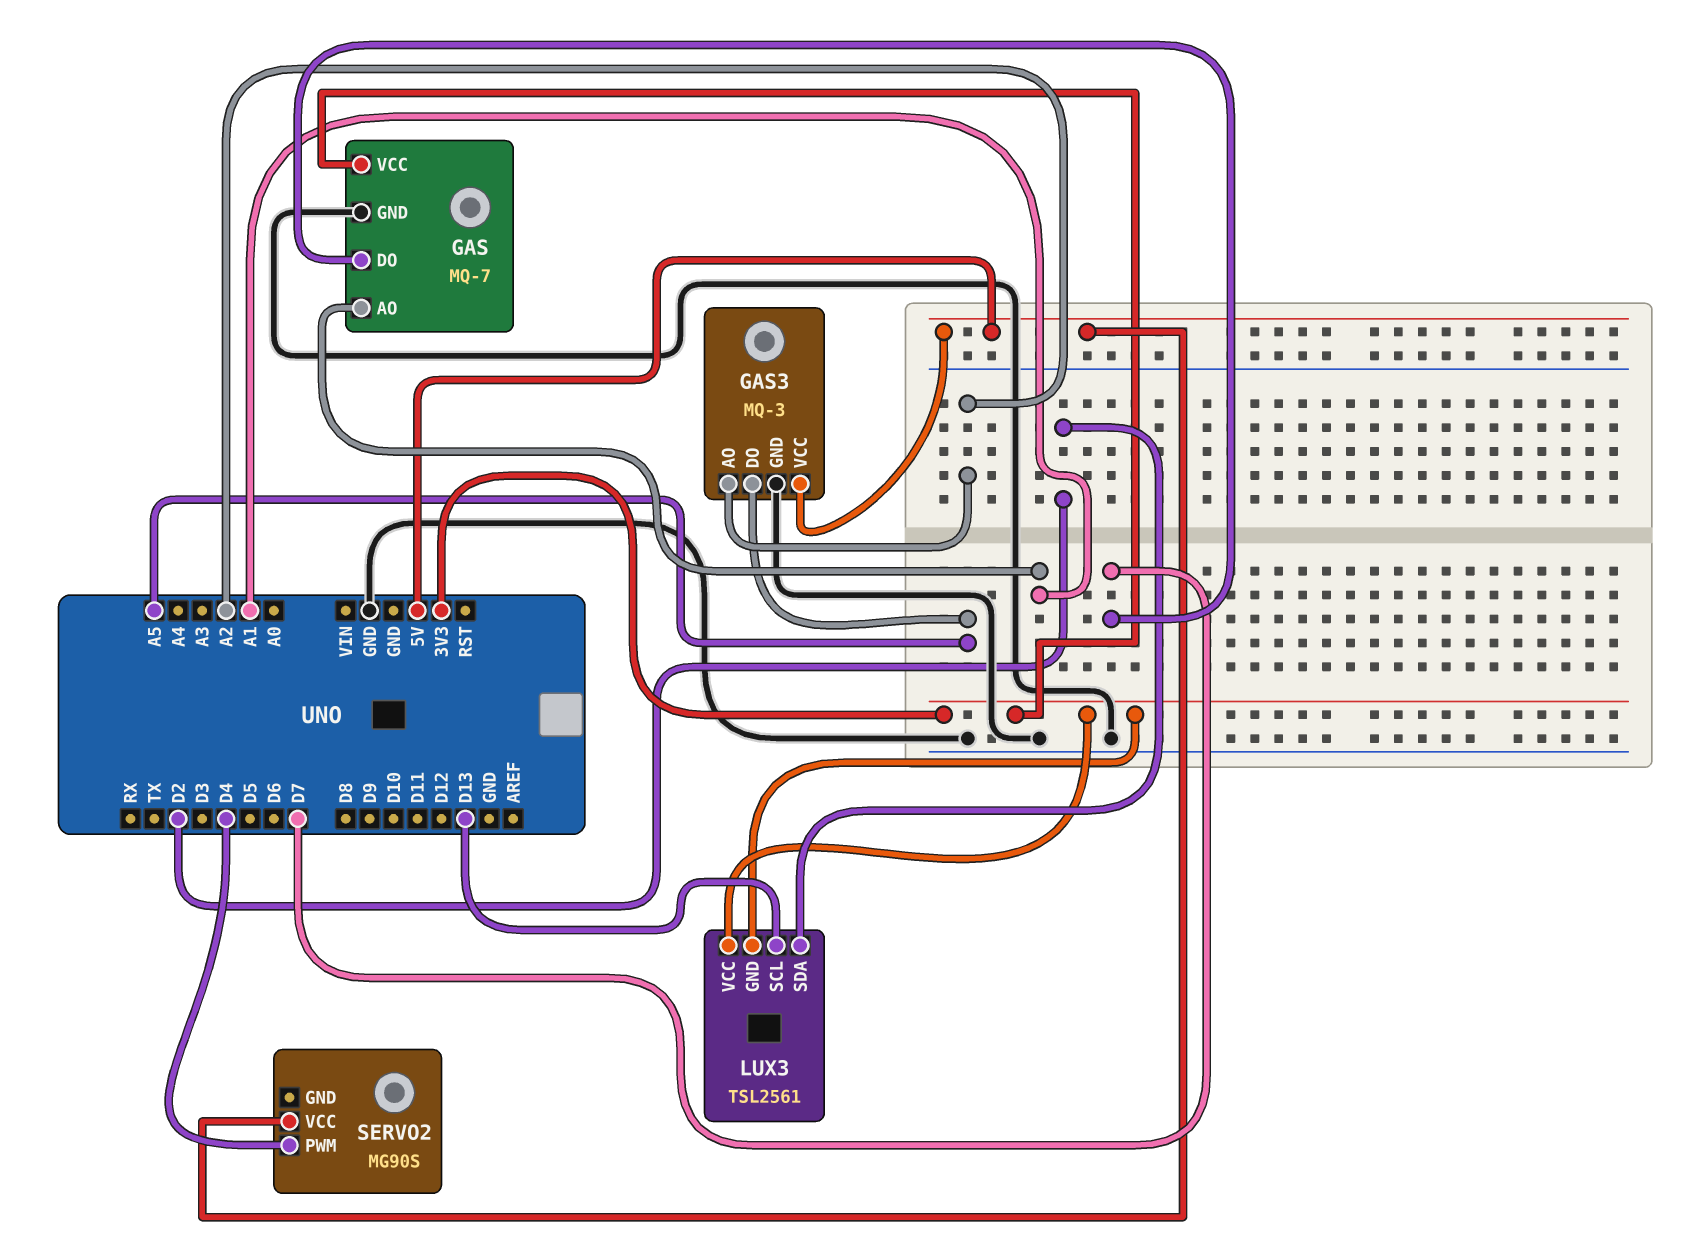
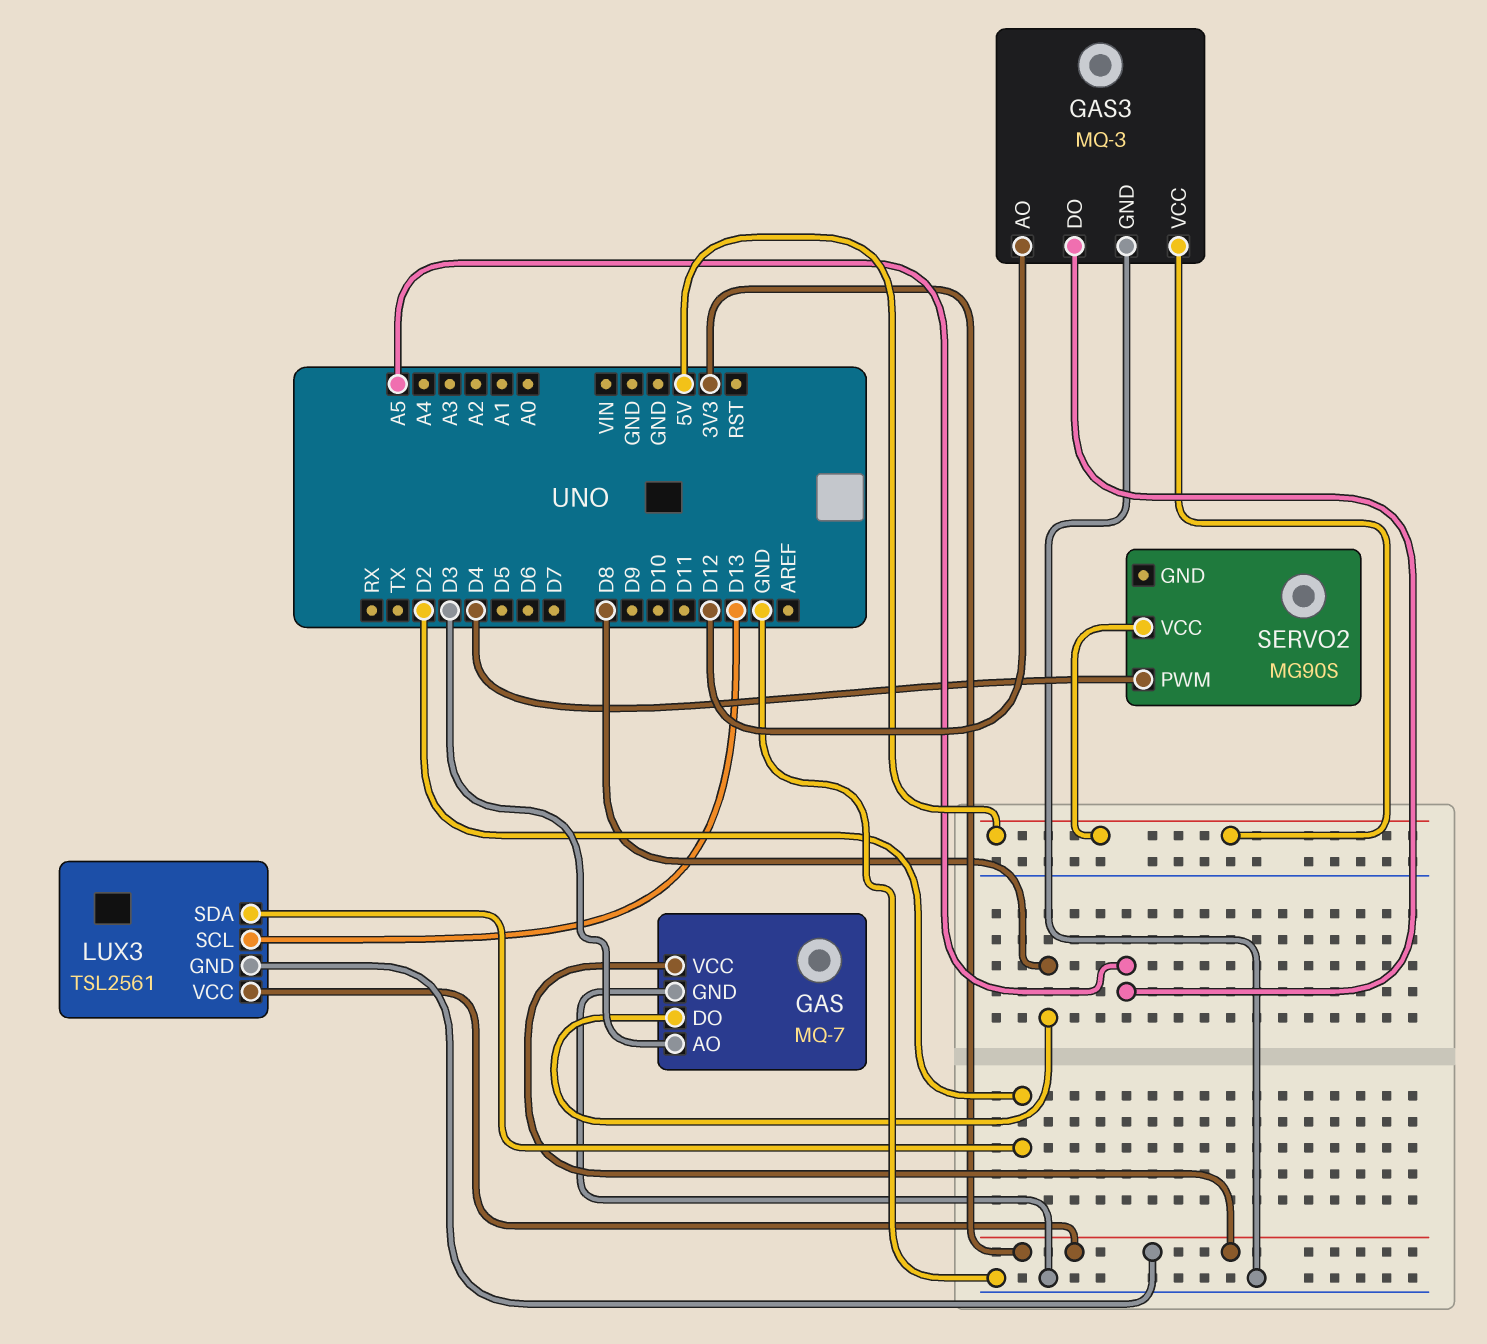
GAS pin AO: A1 -> D3
GAS pin DO: D7 -> D8
GAS3 pin AO: A2 -> D12

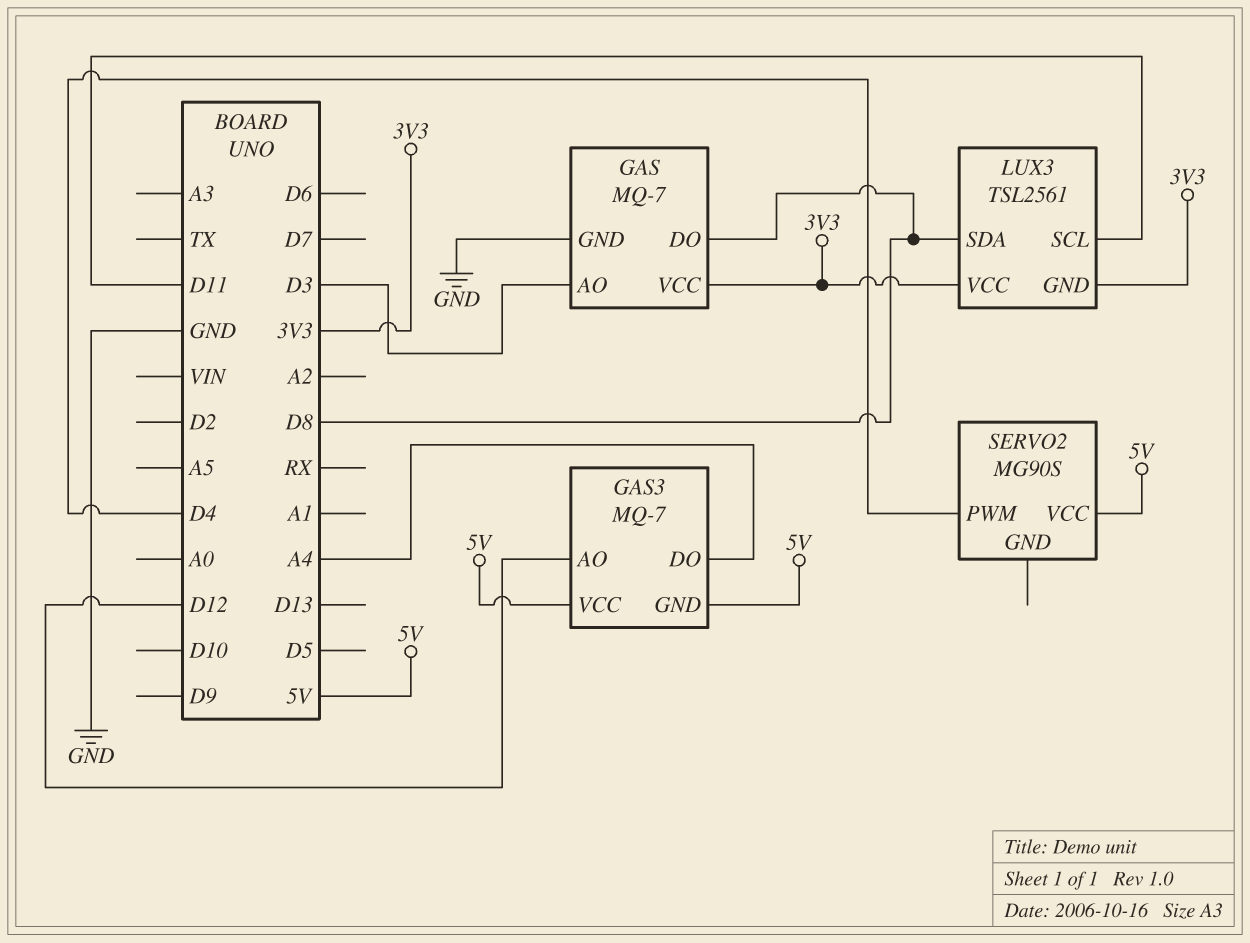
GAS3: MQ-3 -> MQ-7
GAS3 pin DO: A5 -> A4
GAS3 pin GND: GND -> 5V
LUX3 pin SCL: D13 -> D11
LUX3 pin SDA: D2 -> D8

